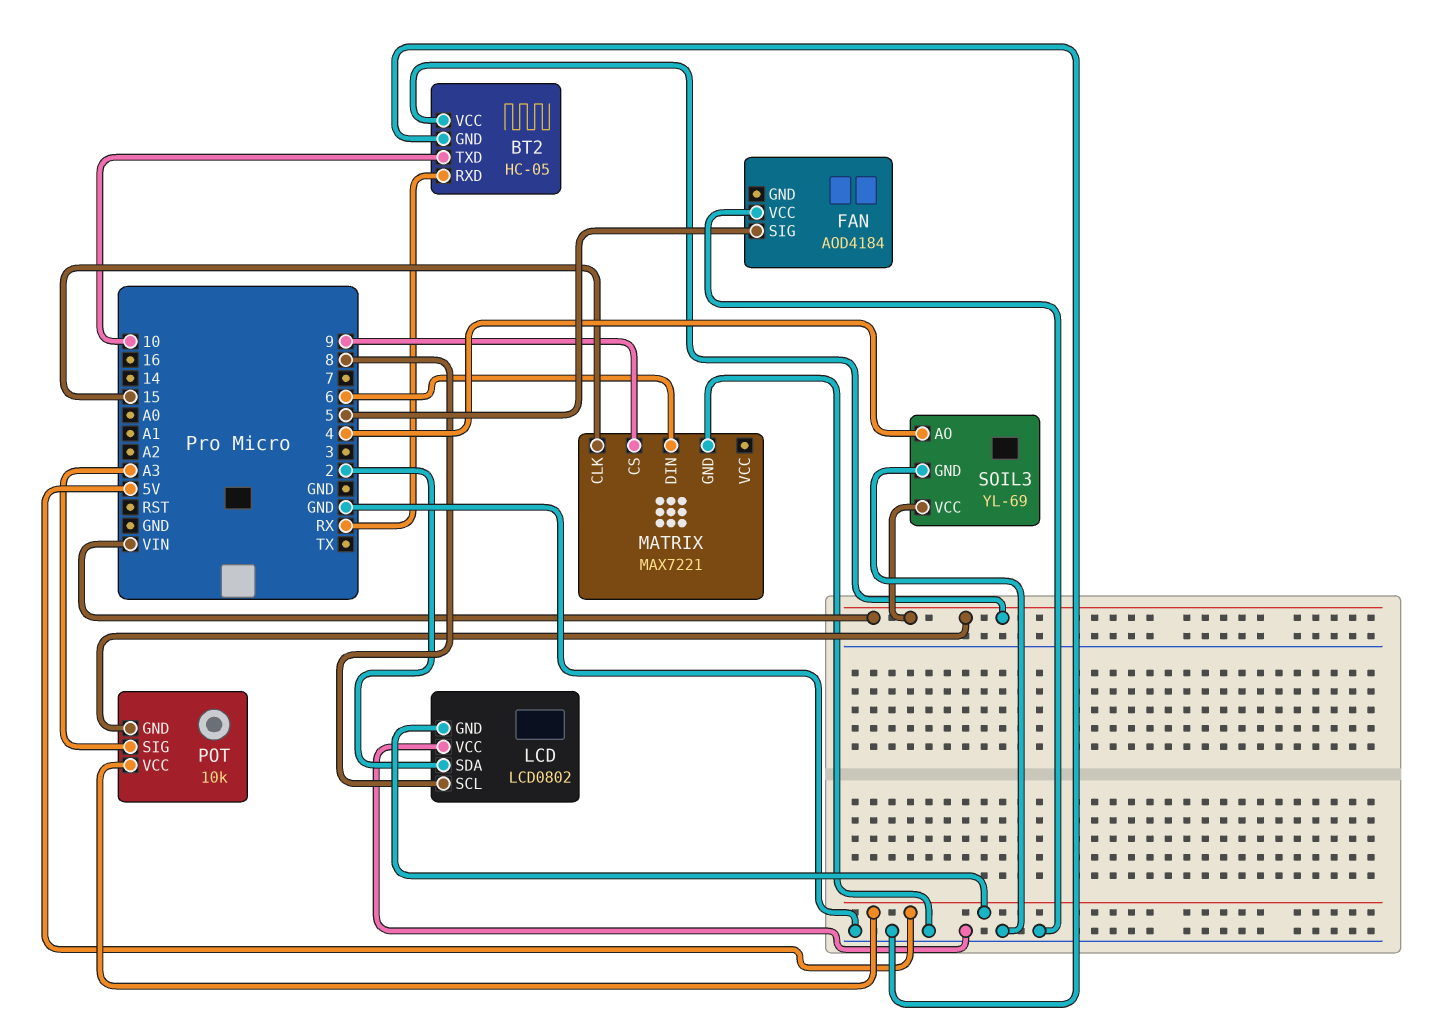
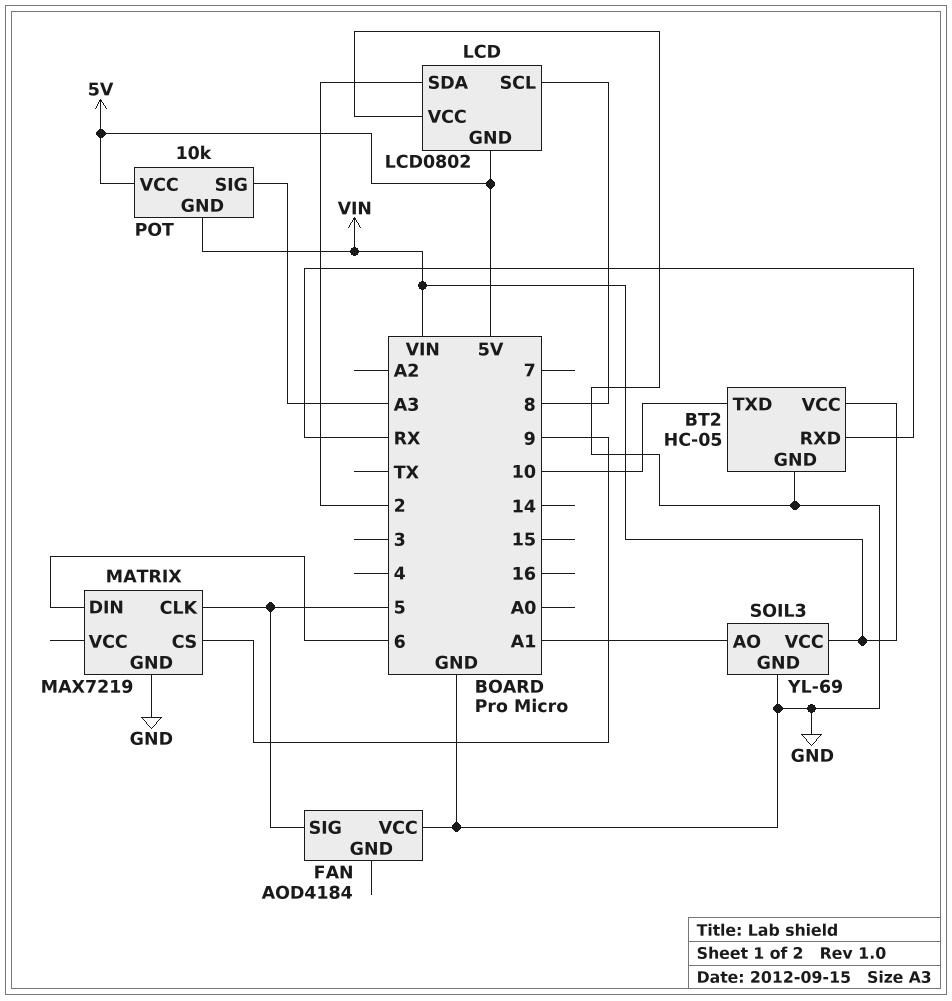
MATRIX: MAX7221 -> MAX7219
MATRIX pin CLK: 15 -> 5
SOIL3 pin AO: 4 -> A1

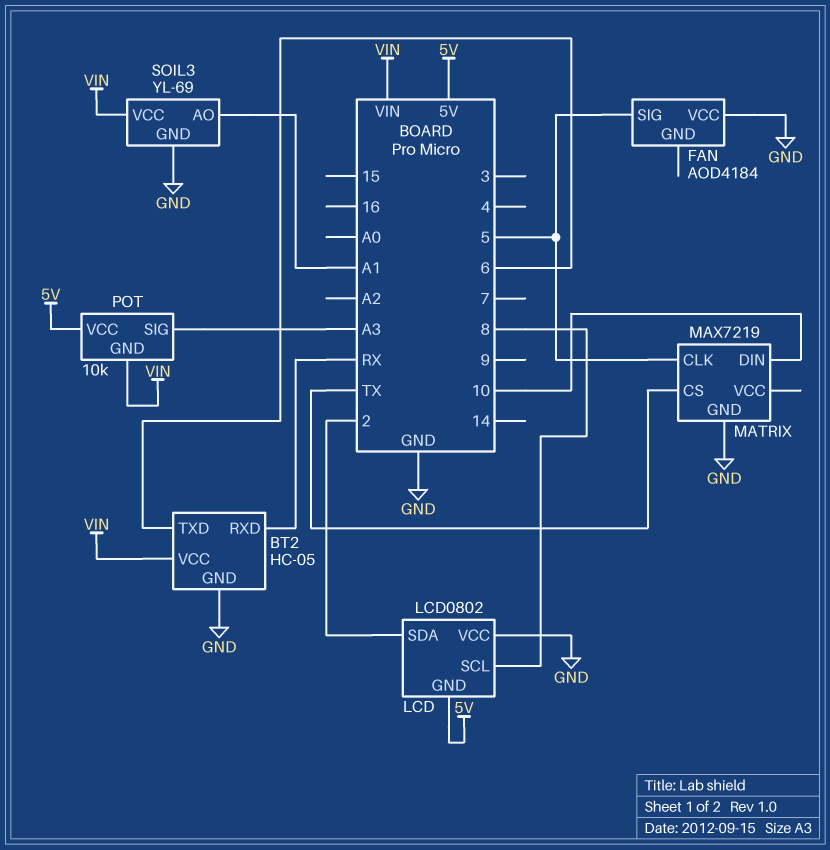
BT2 pin TXD: 10 -> 6
MATRIX pin CS: 9 -> TX
MATRIX pin DIN: 6 -> 10

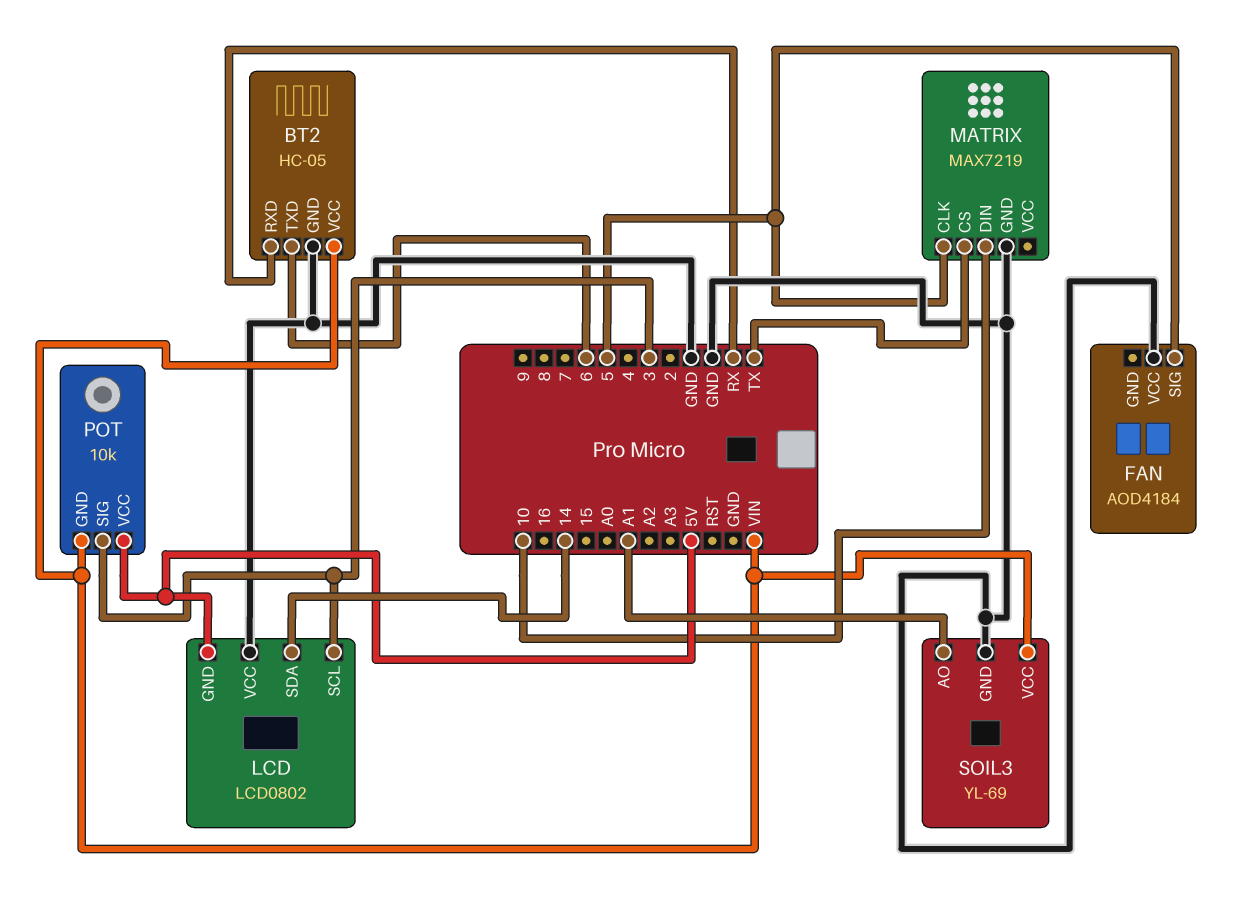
LCD pin SCL: 8 -> 3
LCD pin SDA: 2 -> 14
POT pin SIG: A3 -> 3

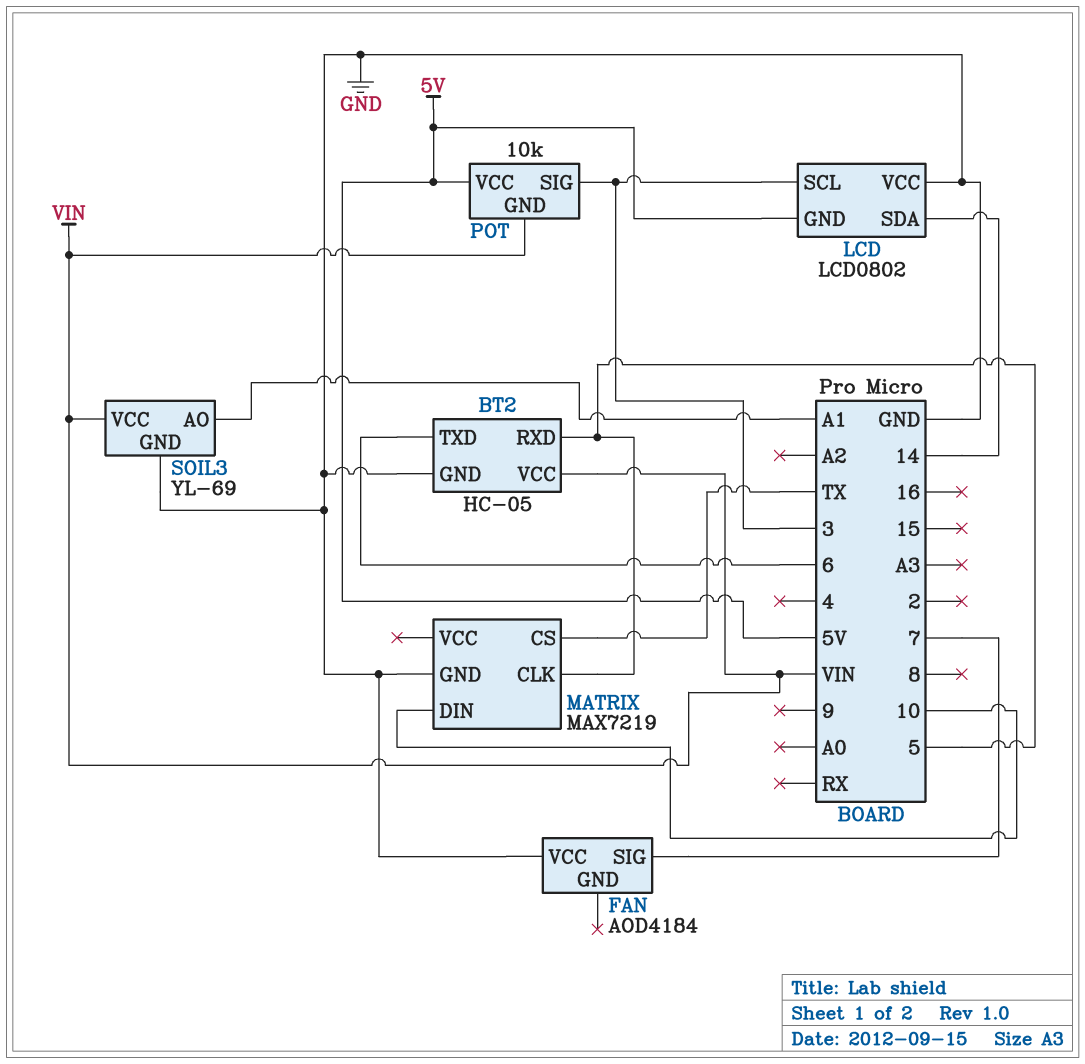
BT2 pin RXD: RX -> 5
FAN pin SIG: 5 -> 7

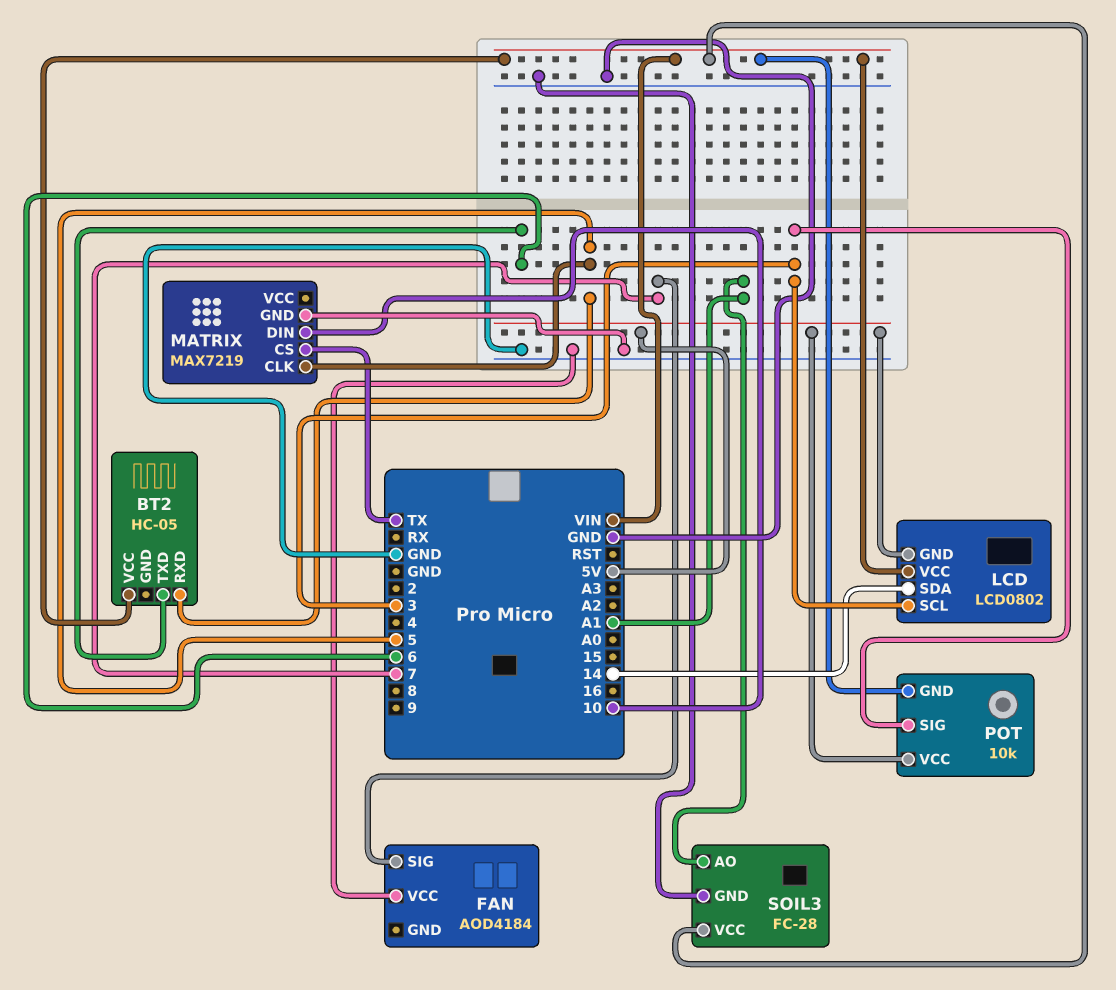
BT2 pin GND: GND -> none
LCD pin VCC: GND -> VIN
SOIL3: YL-69 -> FC-28

